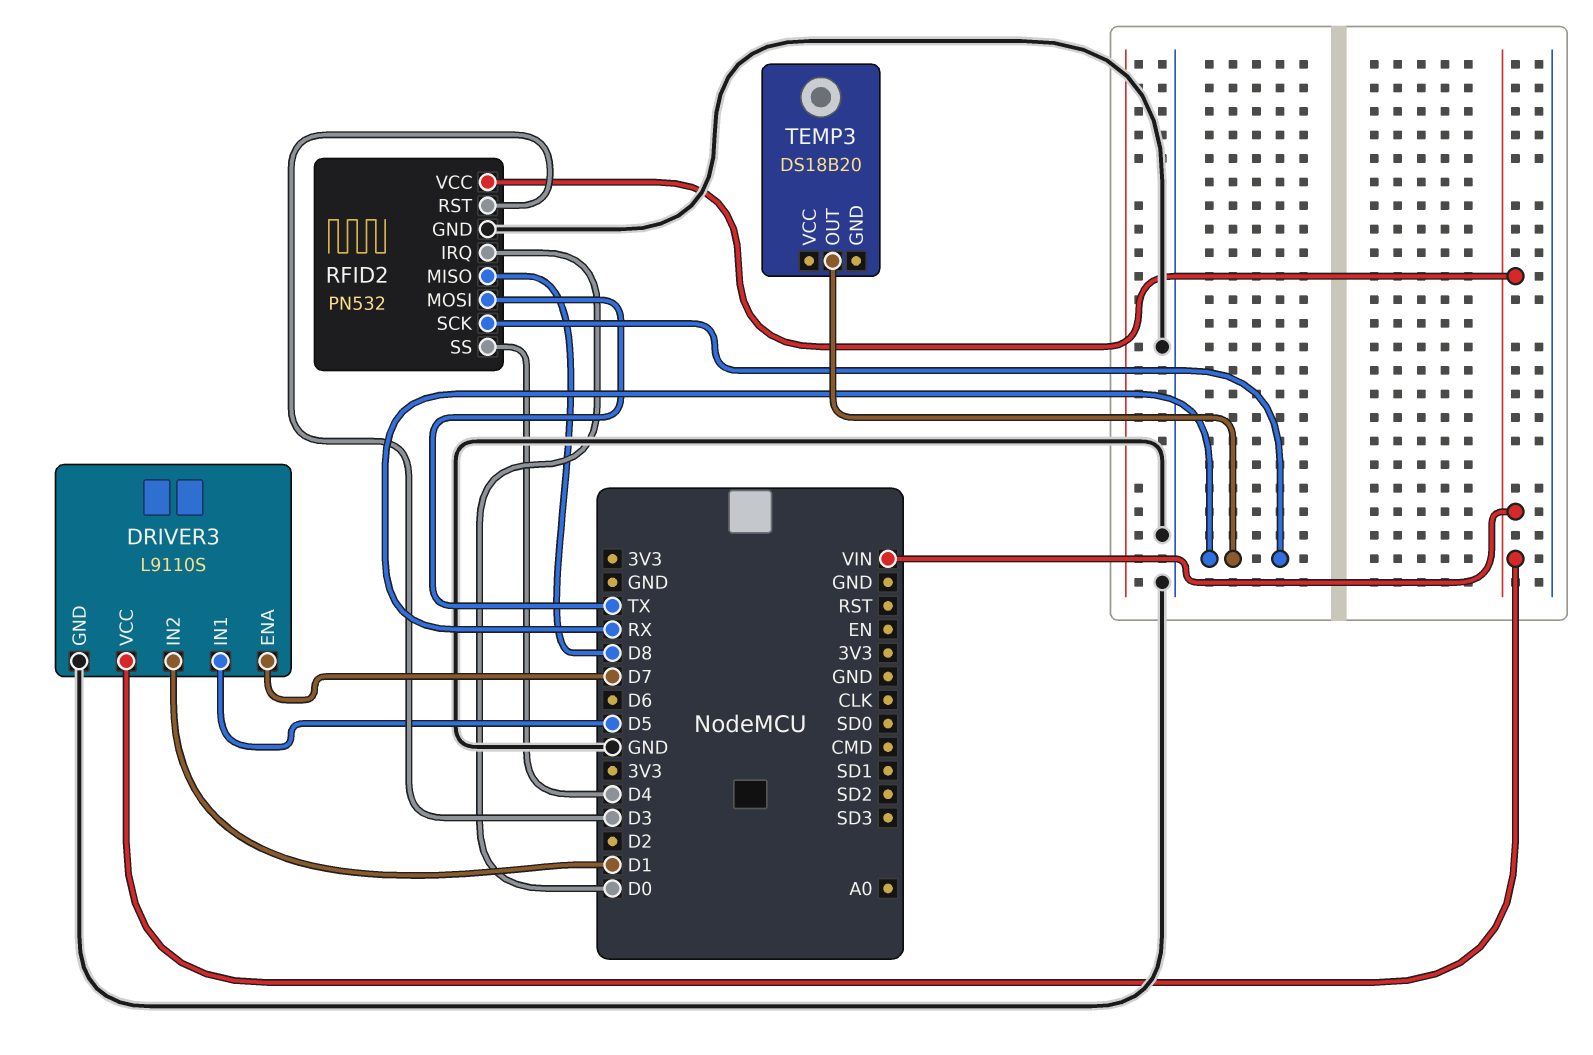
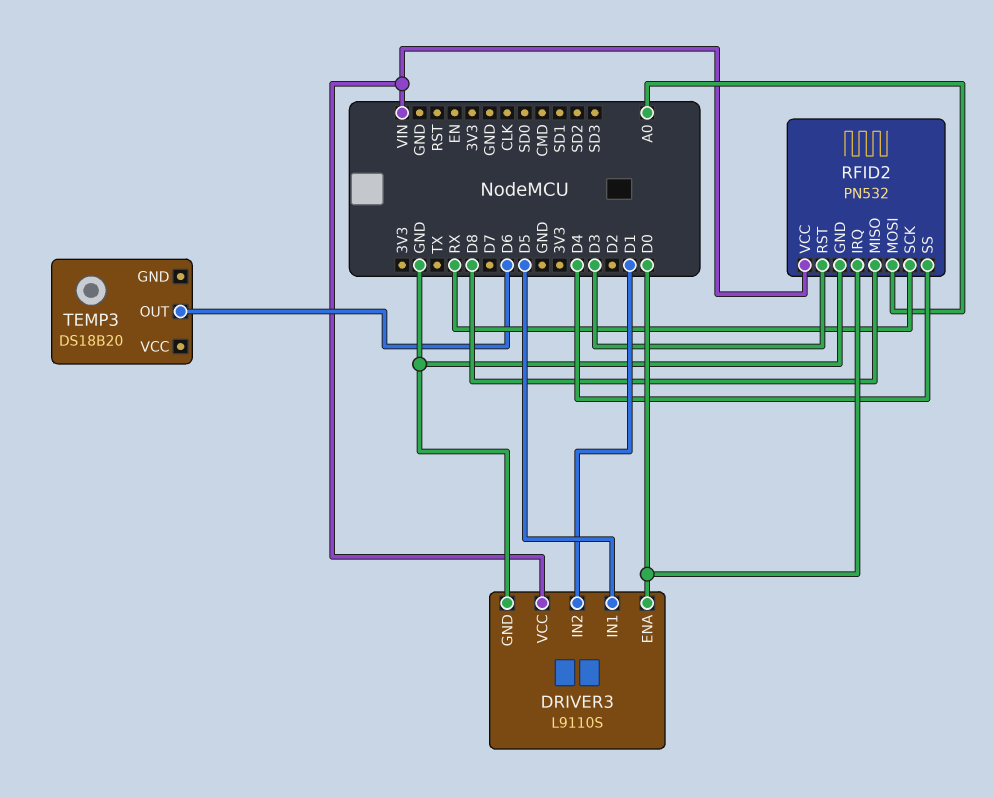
DRIVER3 pin ENA: D7 -> D0
RFID2 pin MOSI: TX -> A0
TEMP3 pin OUT: RX -> D6

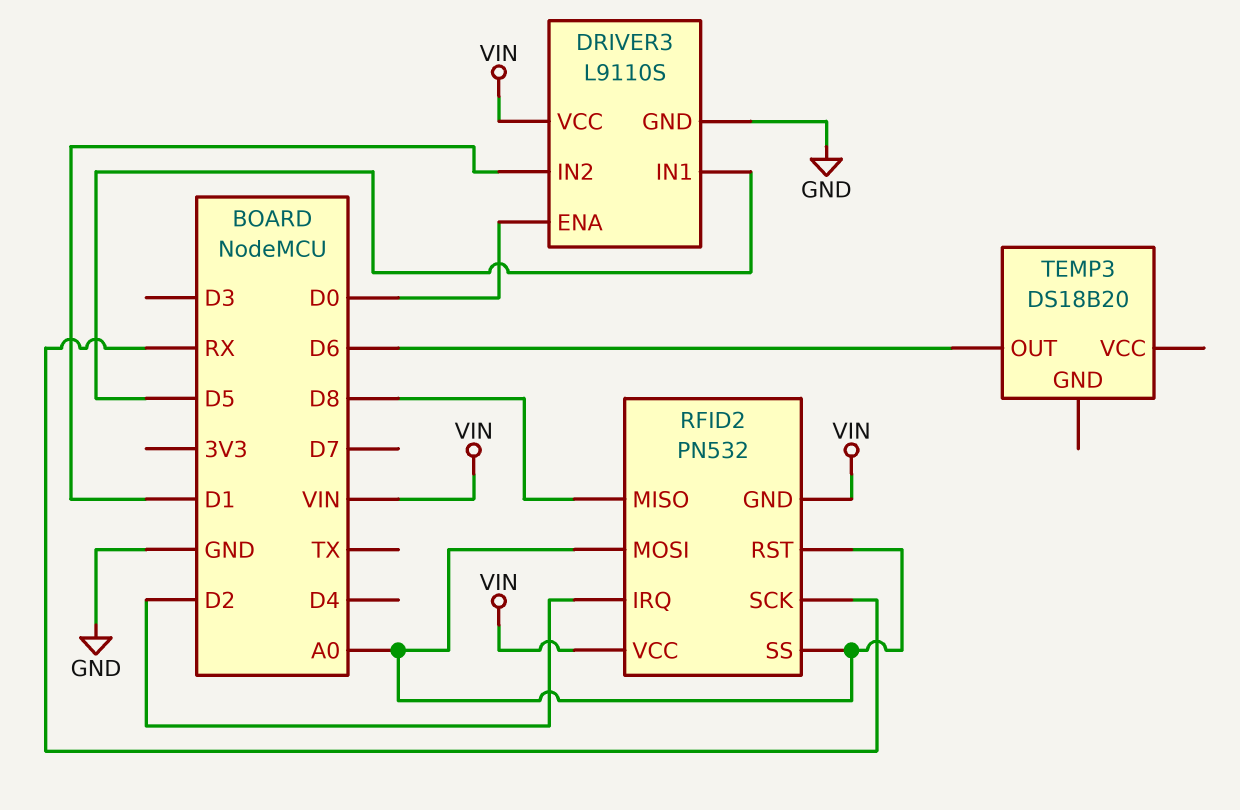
RFID2 pin GND: GND -> VIN
RFID2 pin IRQ: D0 -> D2
RFID2 pin RST: D3 -> A0
RFID2 pin SS: D4 -> A0

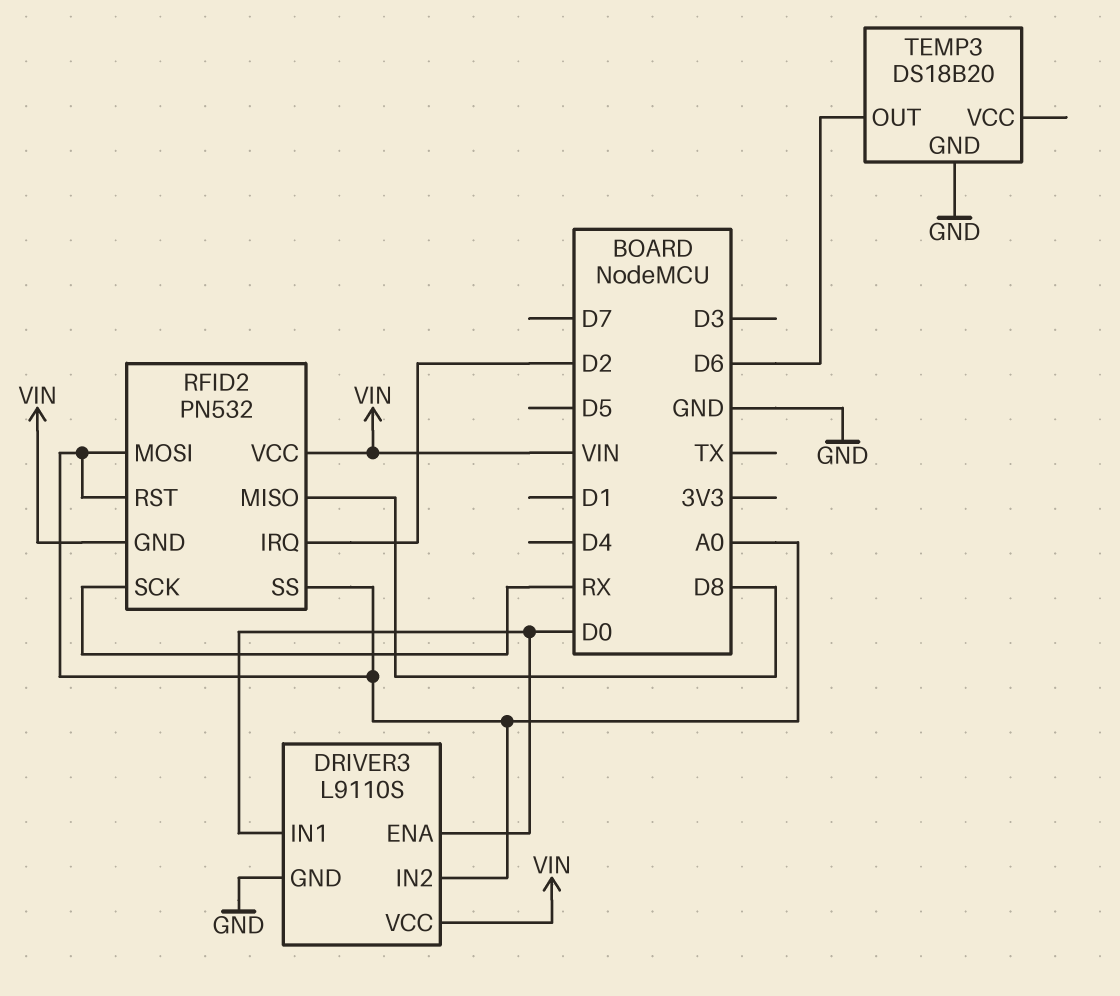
DRIVER3 pin IN1: D5 -> D0
DRIVER3 pin IN2: D1 -> A0
TEMP3 pin GND: none -> GND

